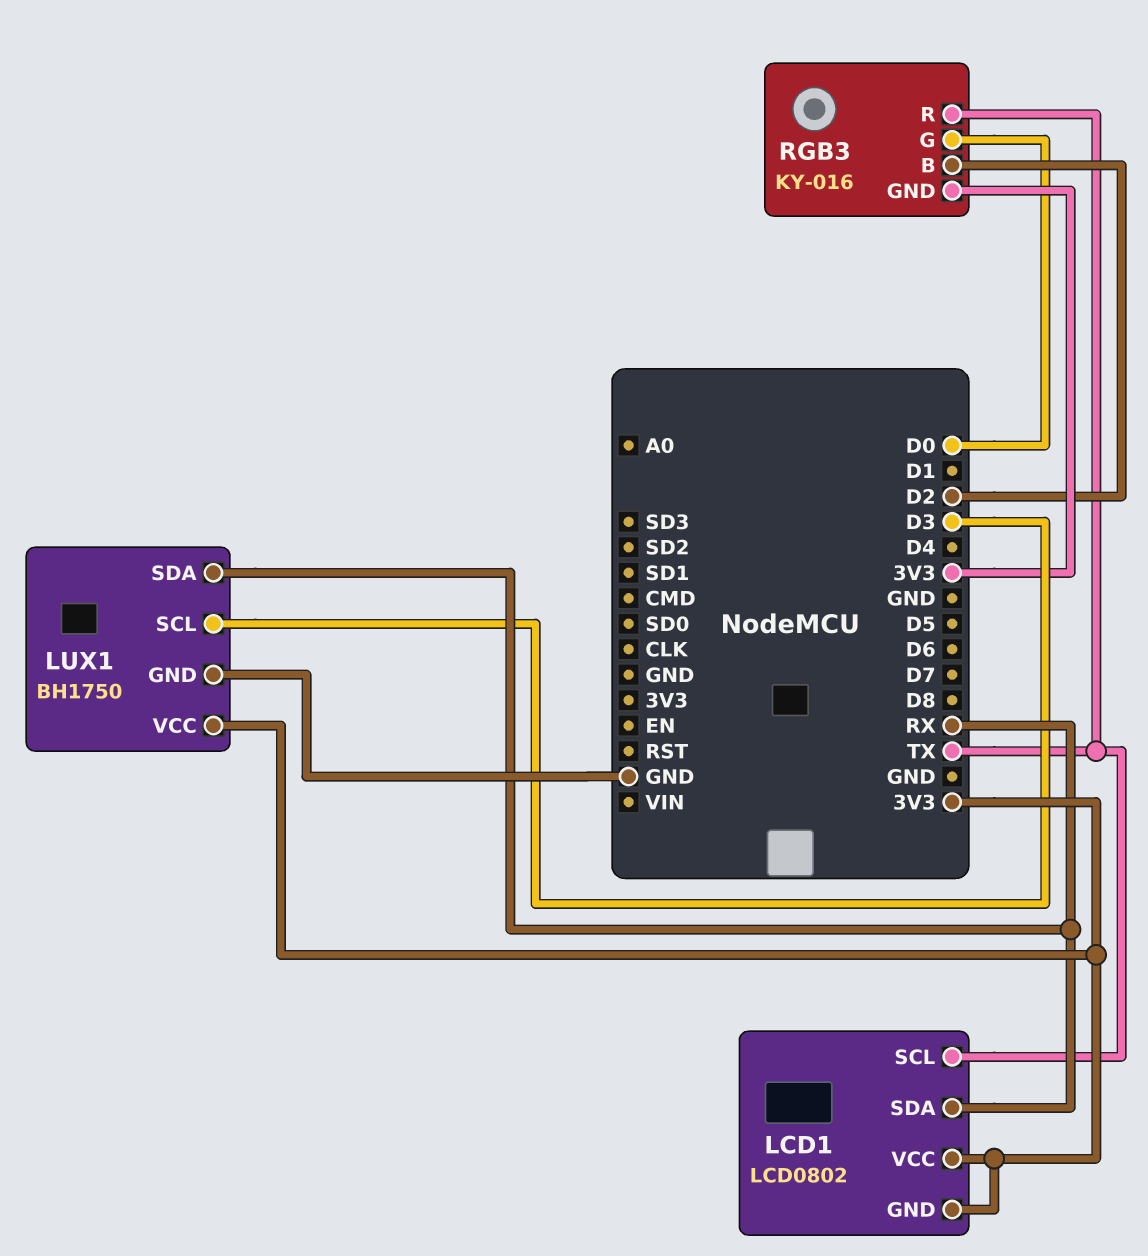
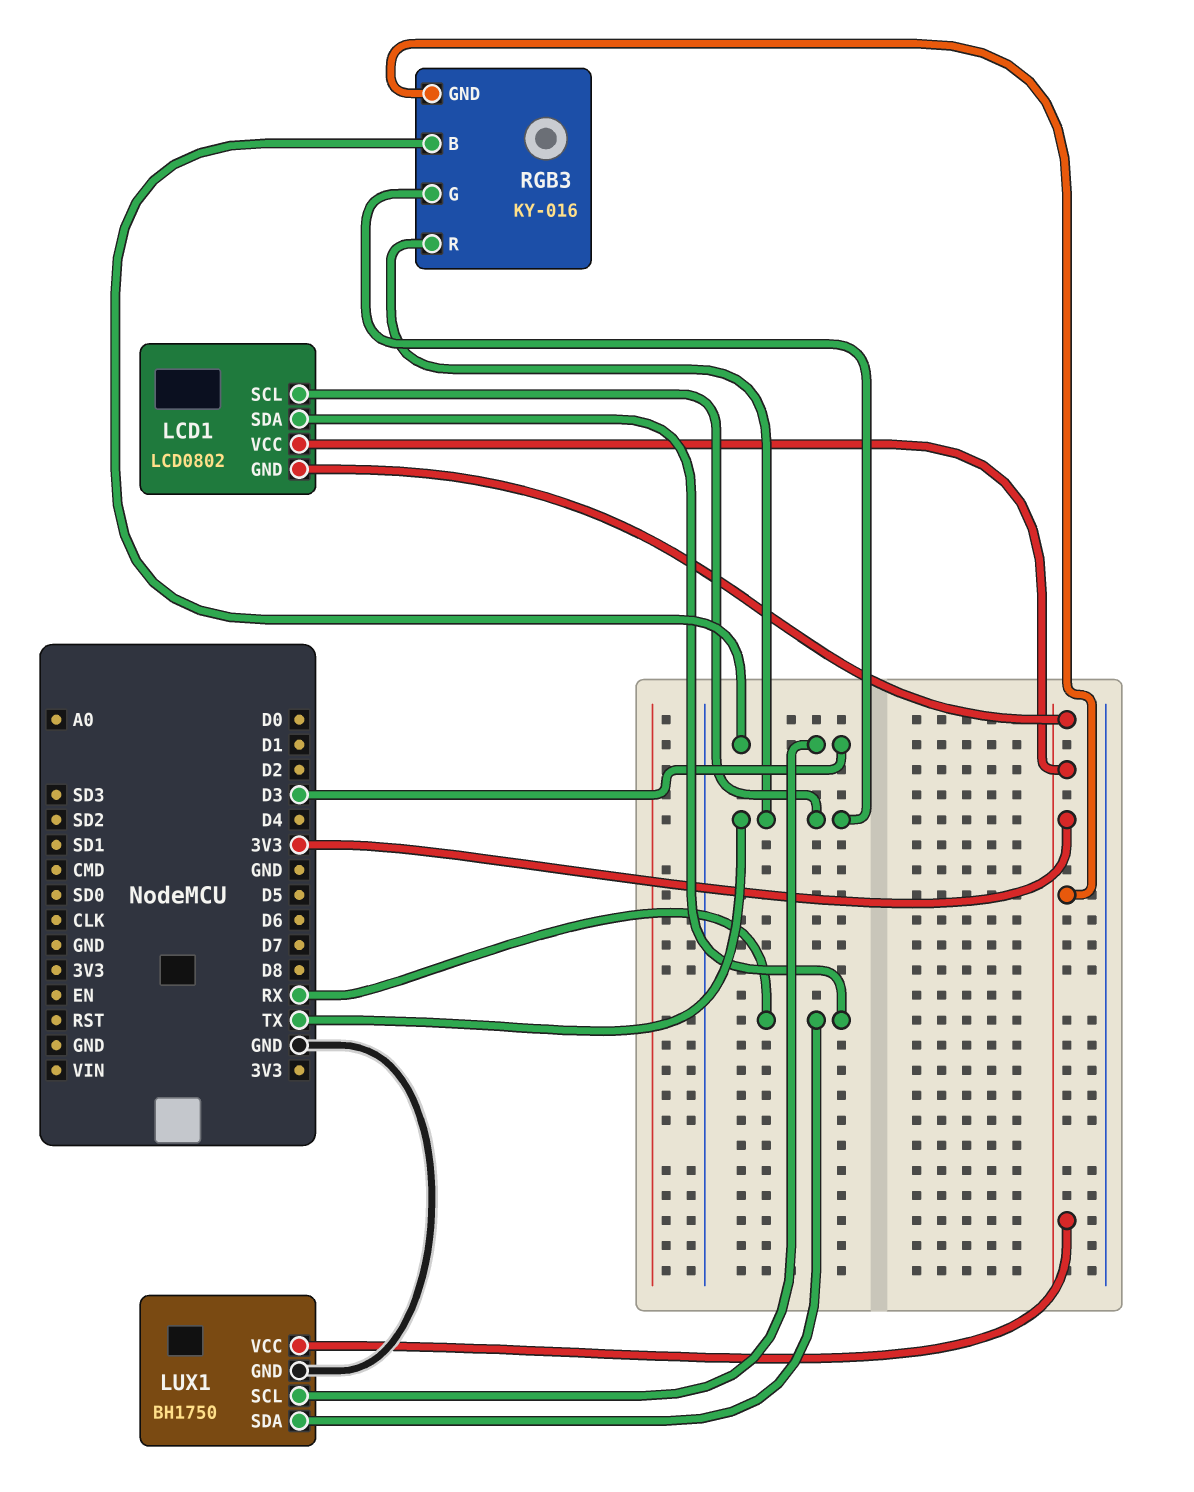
RGB3 pin B: D2 -> D3
RGB3 pin G: D0 -> TX

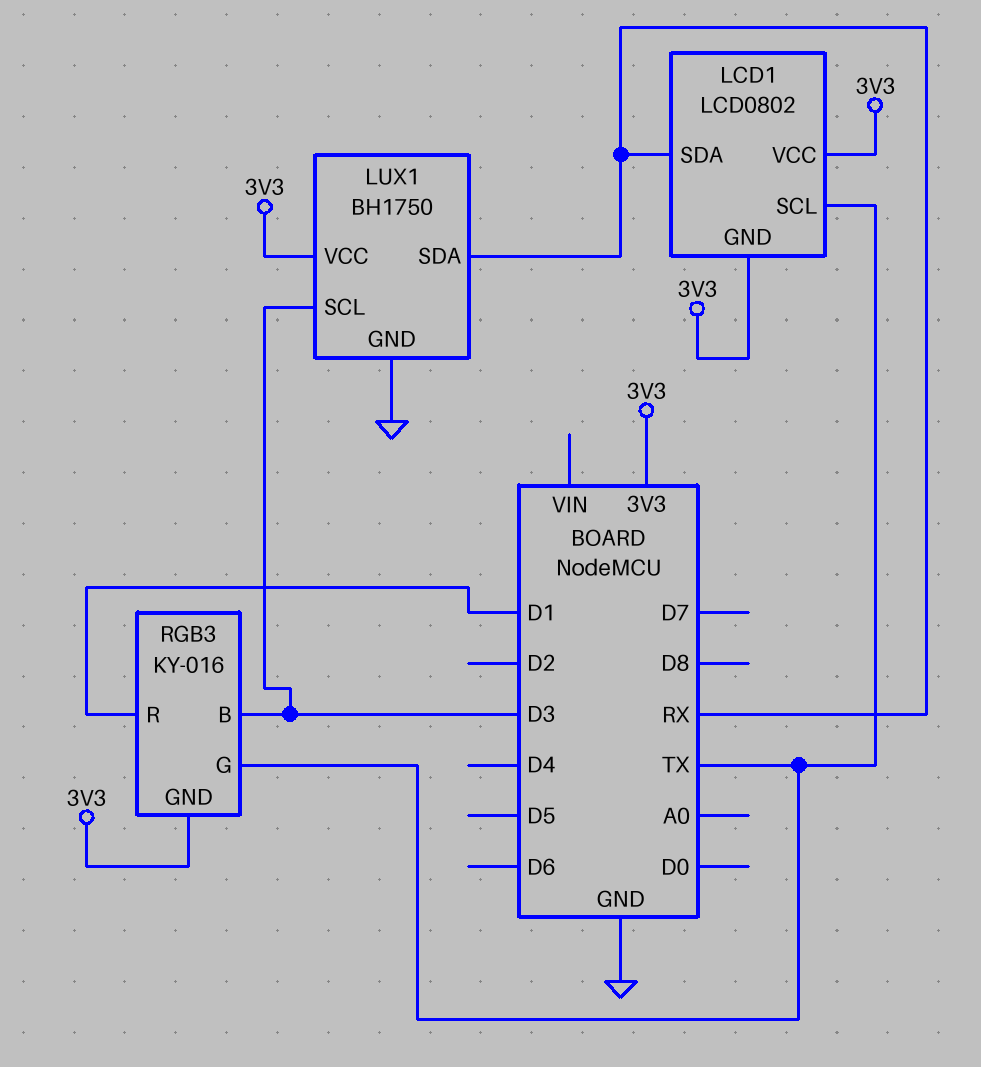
RGB3 pin R: TX -> D1

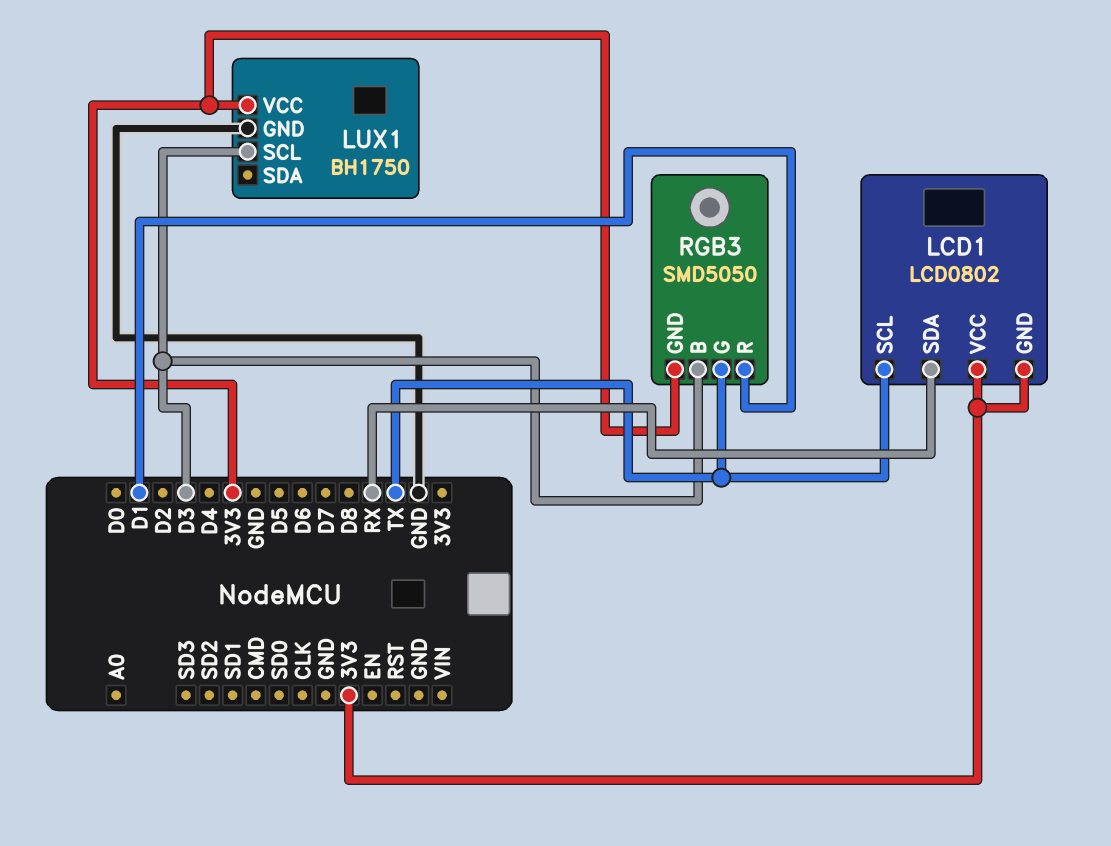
LUX1 pin SDA: RX -> none
RGB3: KY-016 -> SMD5050

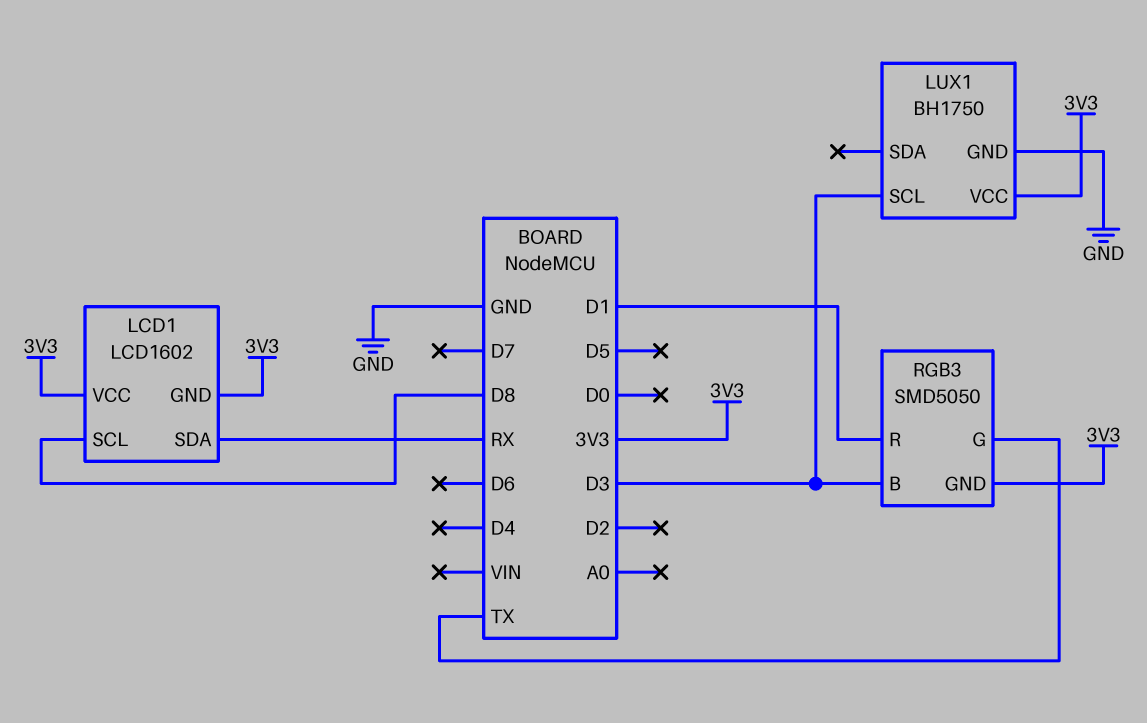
LCD1: LCD0802 -> LCD1602
LCD1 pin SCL: TX -> D8

